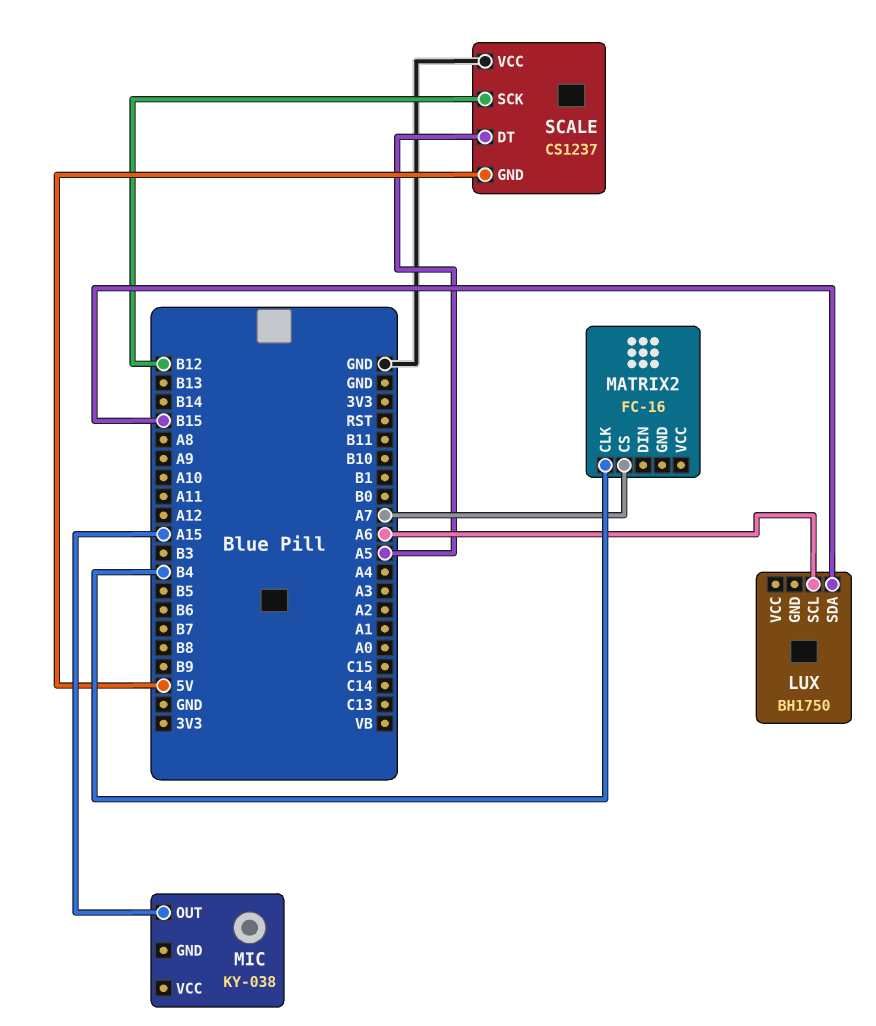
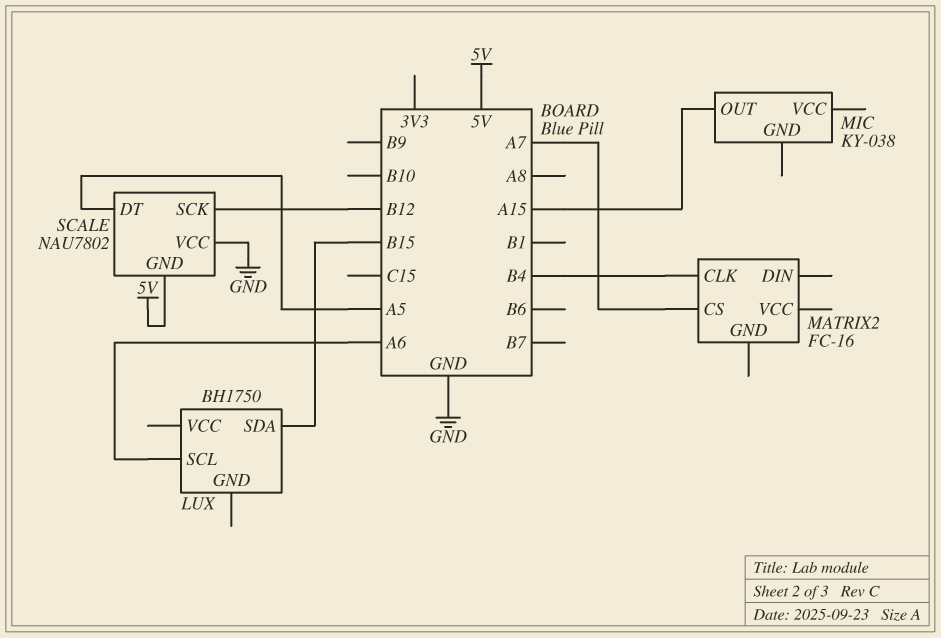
SCALE: CS1237 -> NAU7802

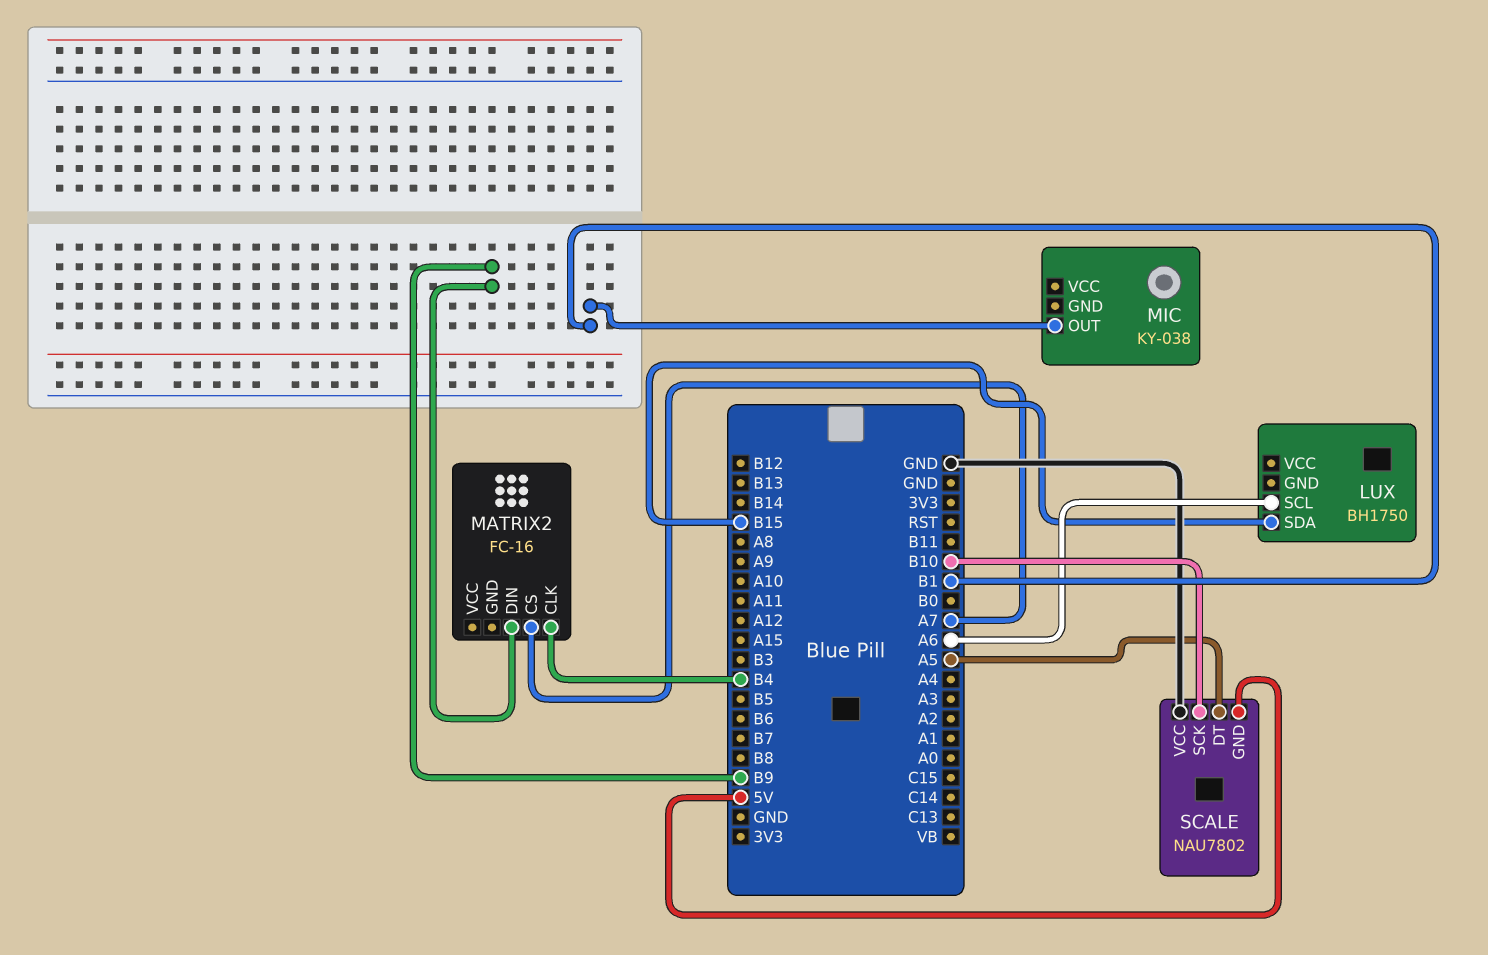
MATRIX2 pin DIN: none -> B9
MIC pin OUT: A15 -> B1
SCALE pin SCK: B12 -> B10

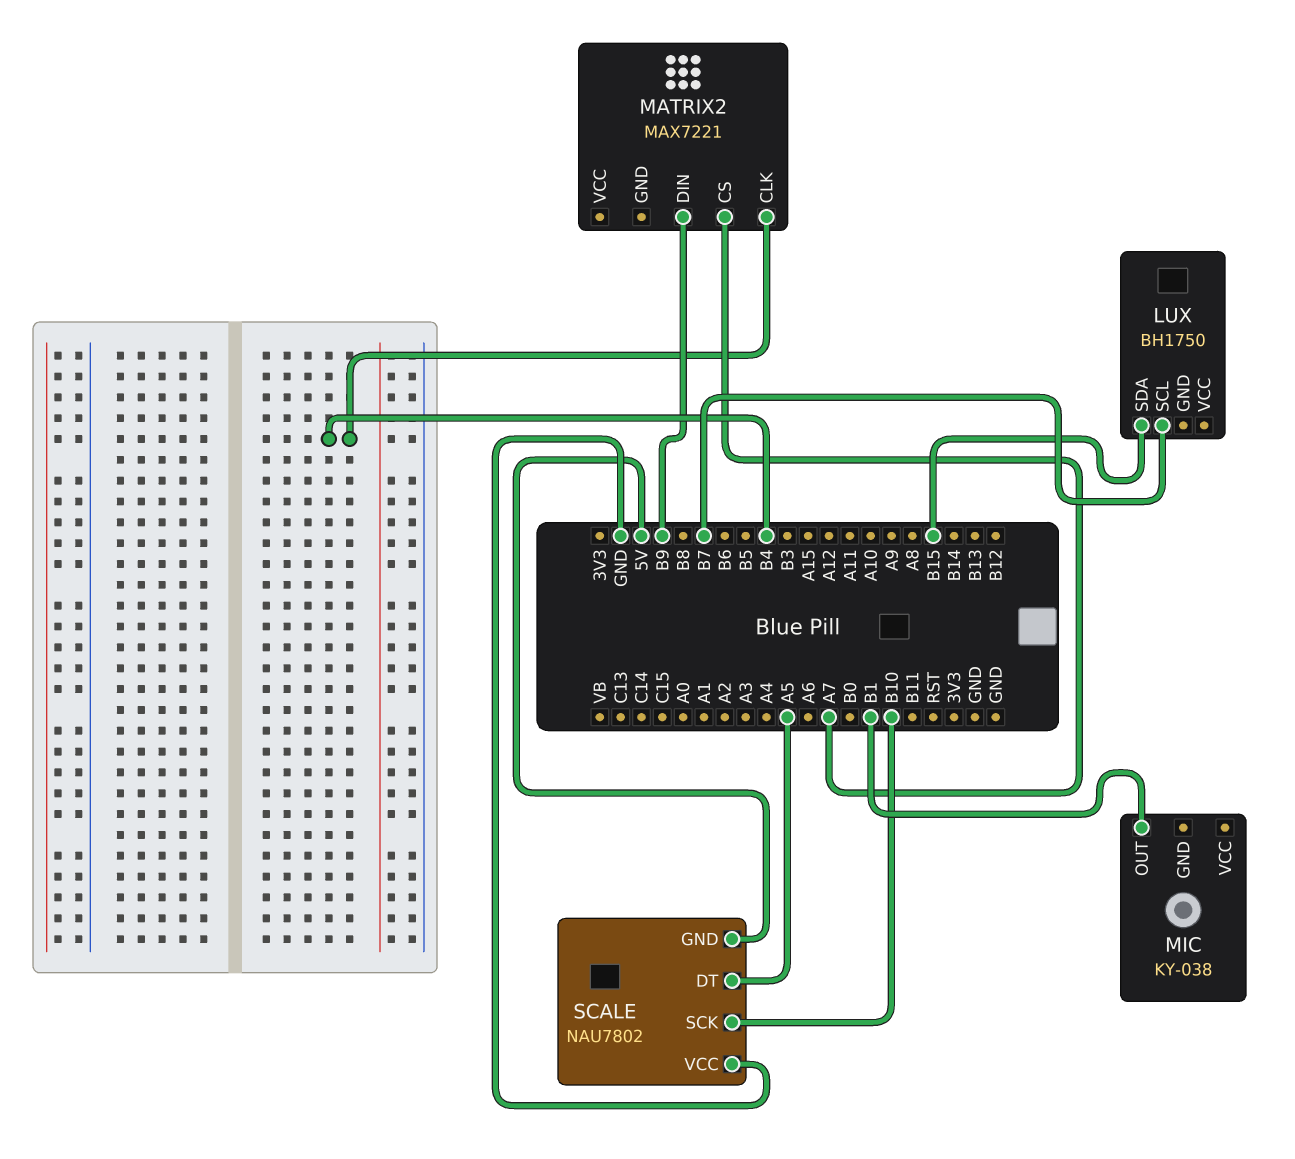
LUX pin SCL: A6 -> B7
MATRIX2: FC-16 -> MAX7221

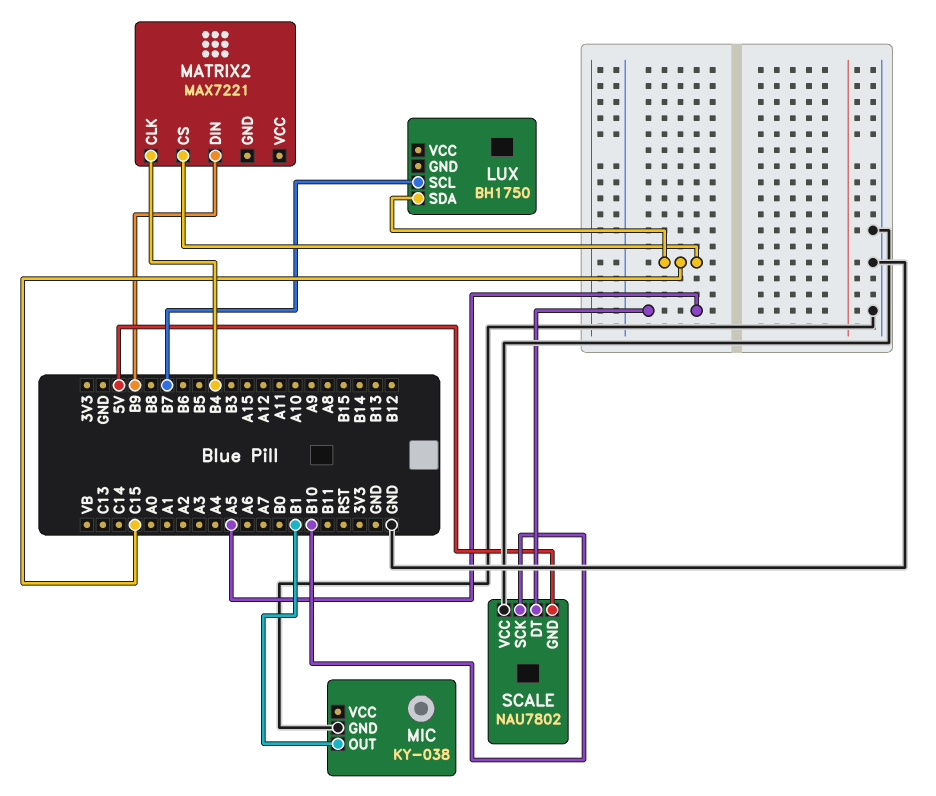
LUX pin SDA: B15 -> C15
MATRIX2 pin CS: A7 -> C15
MIC pin GND: none -> GND

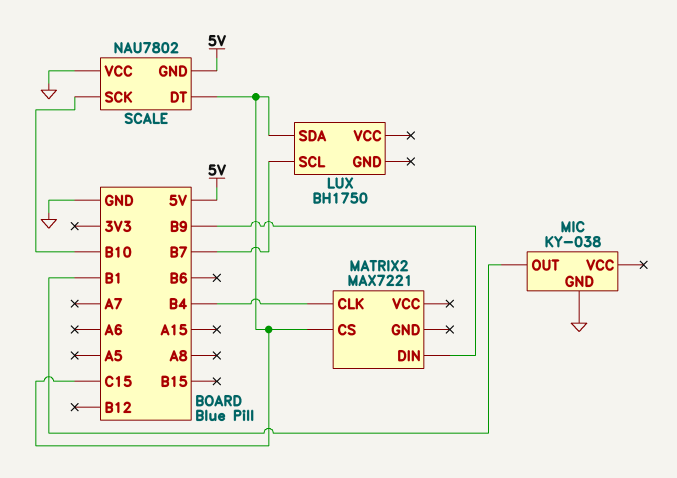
SCALE pin DT: A5 -> C15

